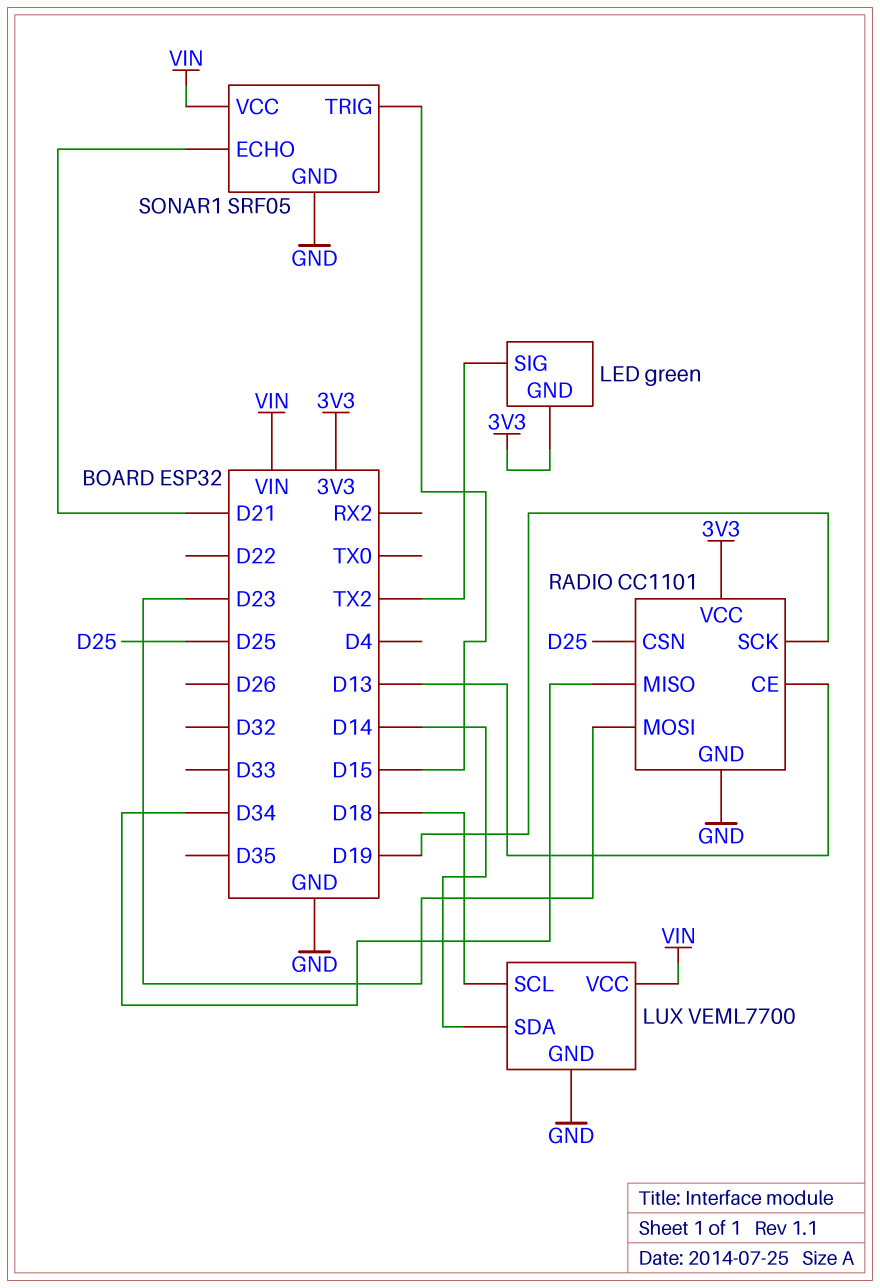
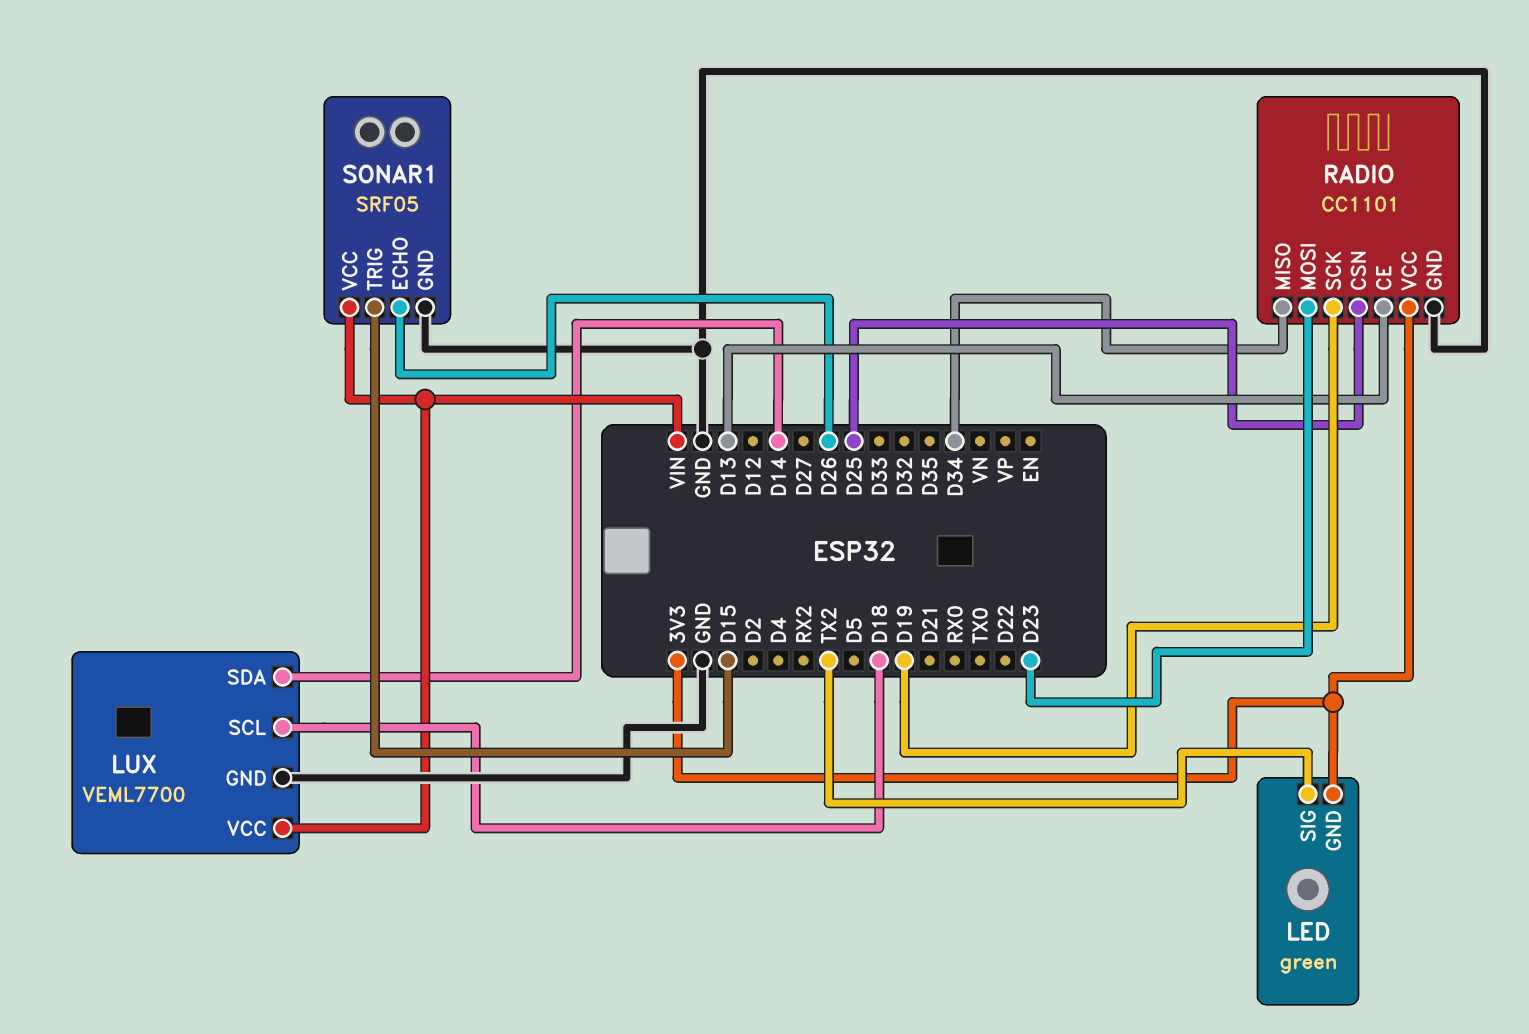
SONAR1 pin ECHO: D21 -> D26

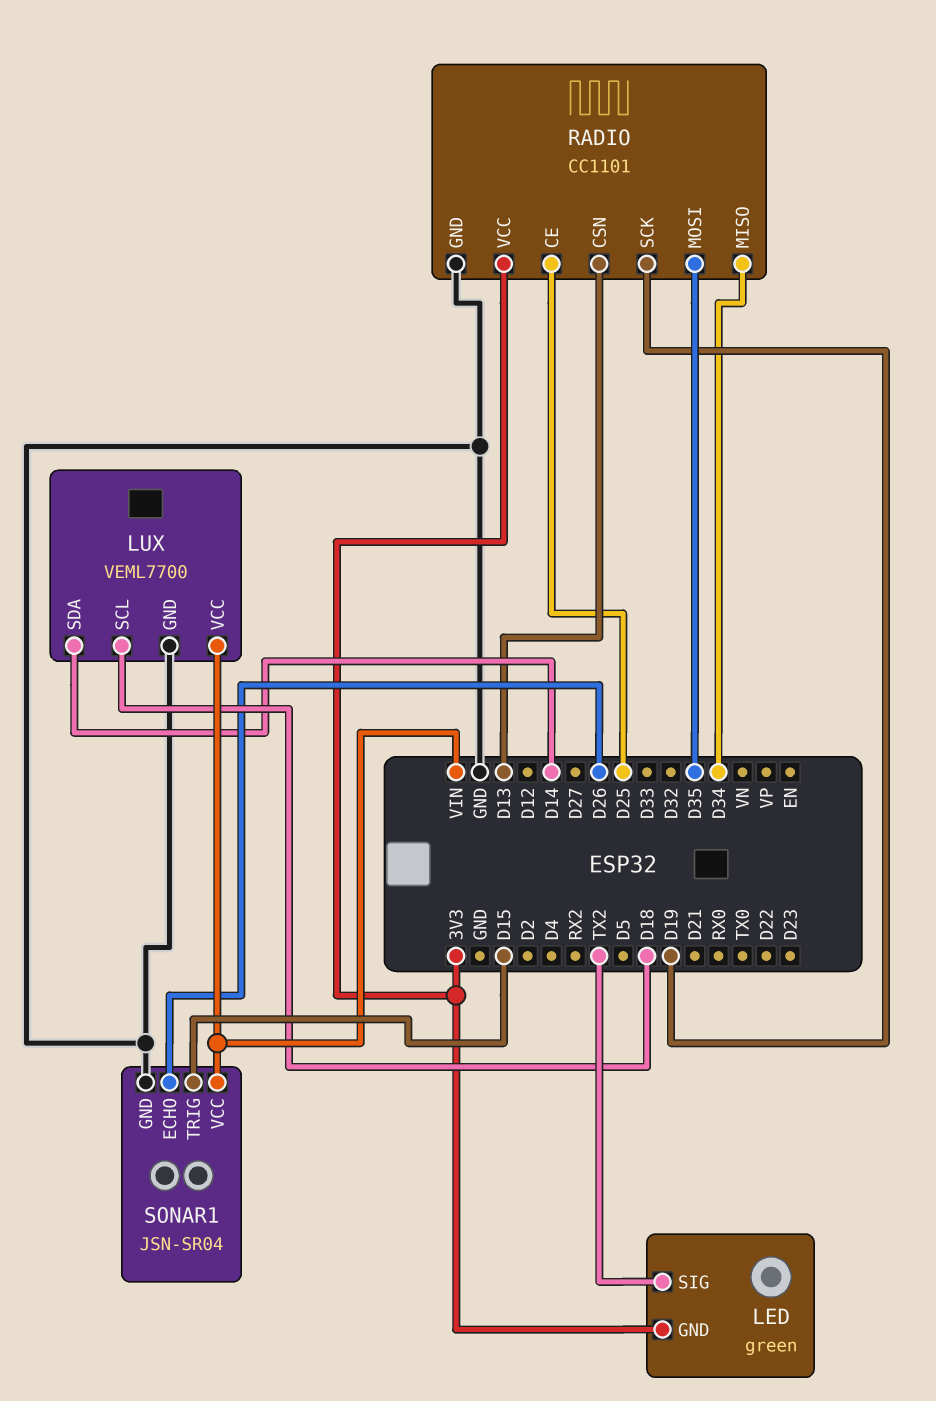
RADIO pin CE: D13 -> D25
RADIO pin CSN: D25 -> D13
RADIO pin MOSI: D23 -> D35
SONAR1: SRF05 -> JSN-SR04

